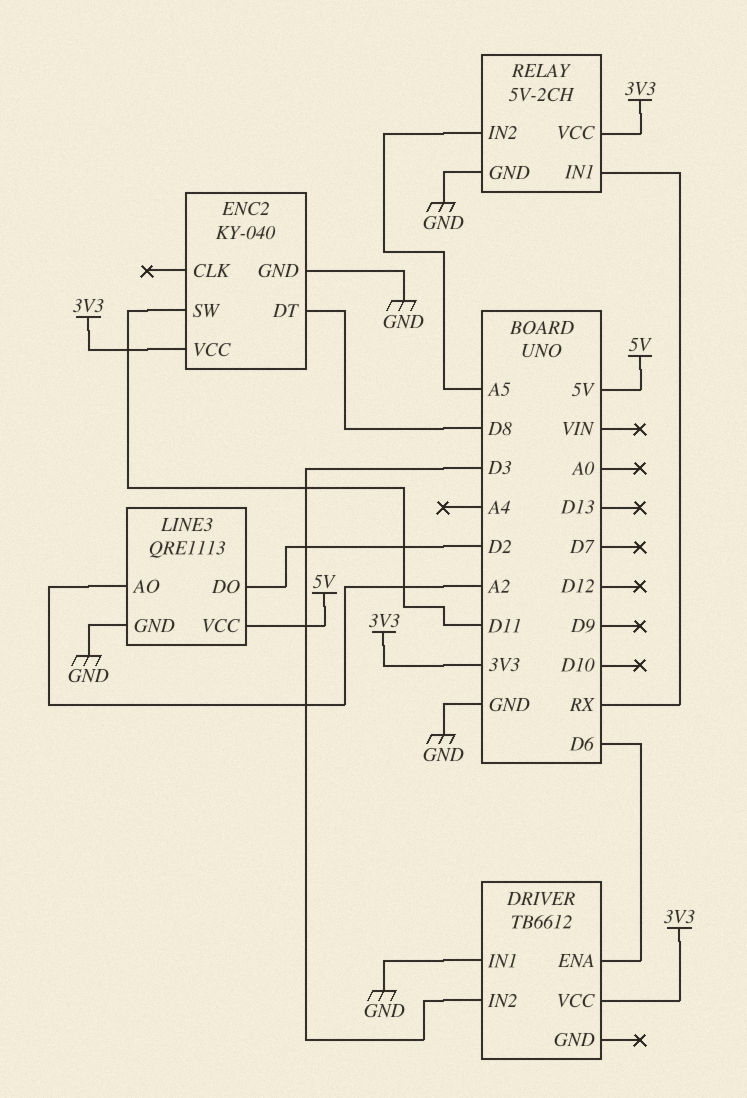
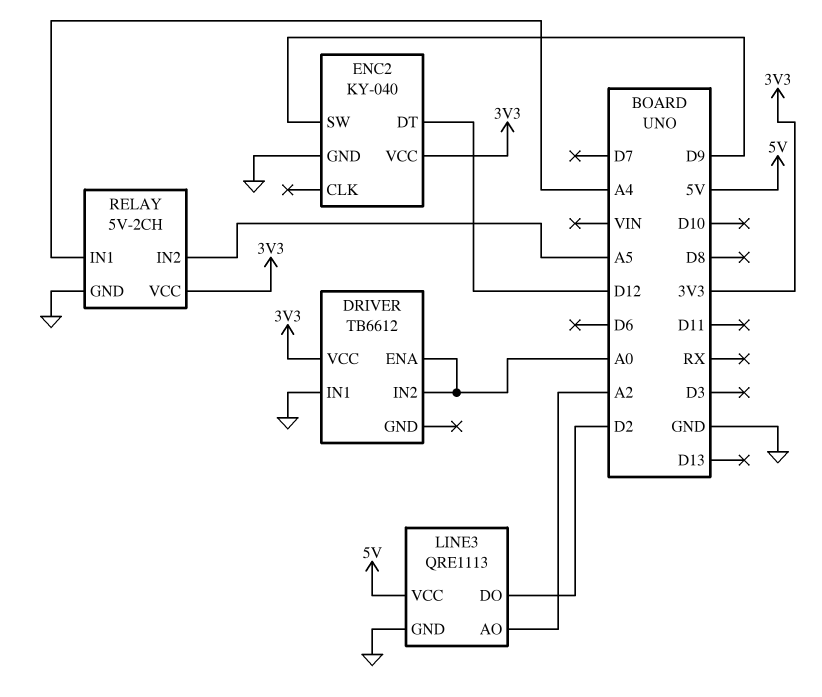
DRIVER pin ENA: D6 -> A0
DRIVER pin IN2: D3 -> A0
ENC2 pin DT: D8 -> D12
ENC2 pin SW: D11 -> D9
RELAY pin IN1: RX -> A4

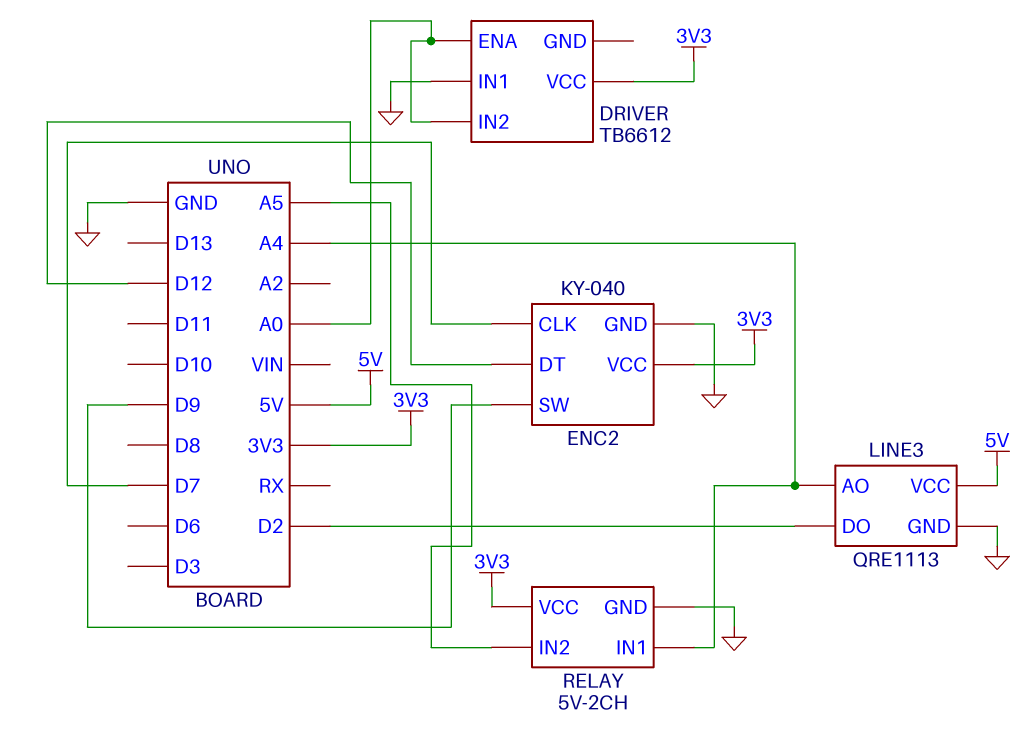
ENC2 pin CLK: none -> D7
LINE3 pin AO: A2 -> A4

